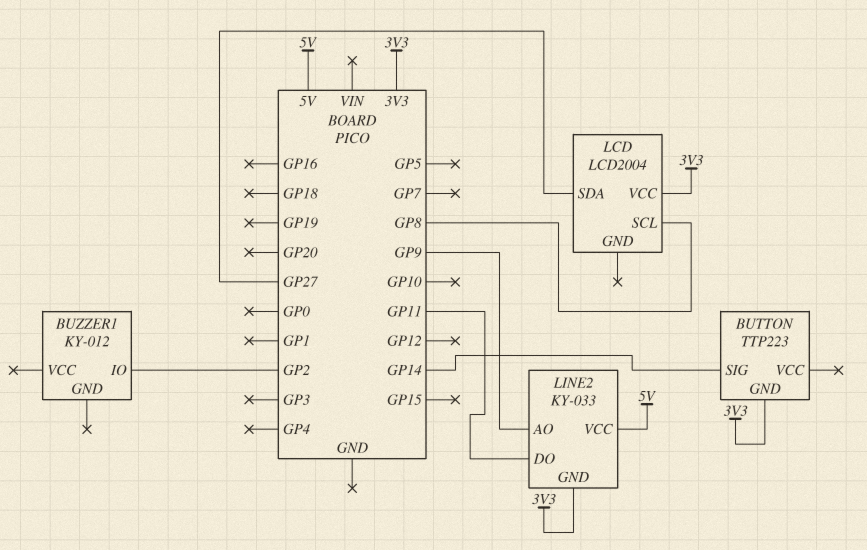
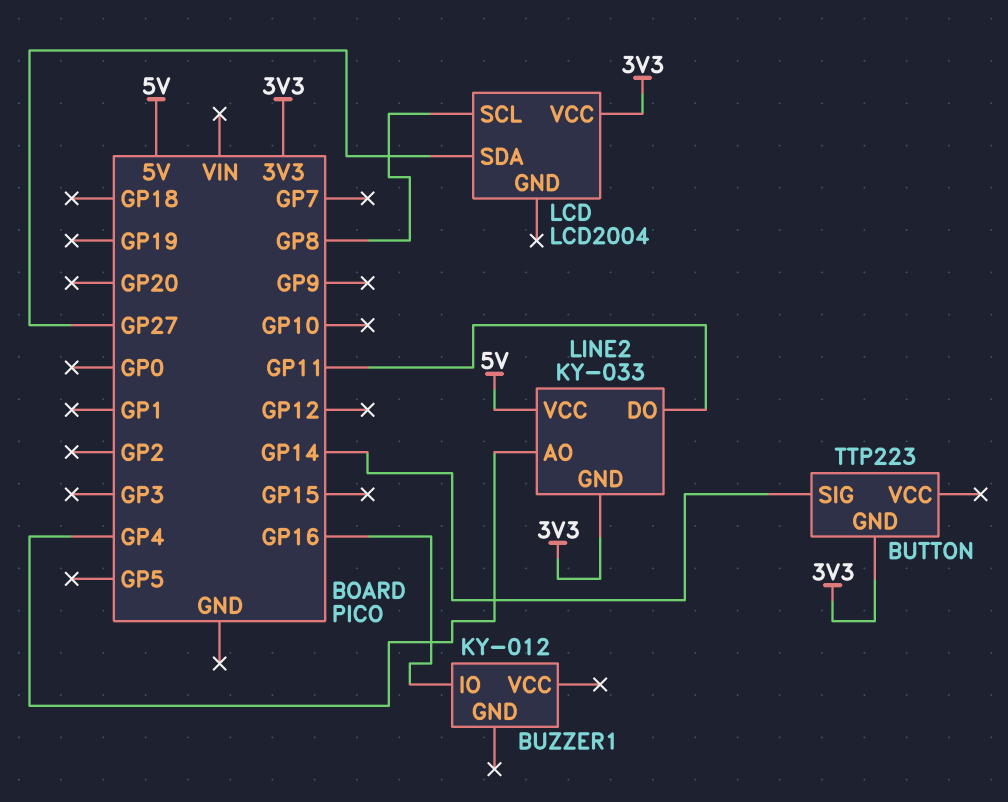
BUZZER1 pin IO: GP2 -> GP16
LINE2 pin AO: GP9 -> GP4

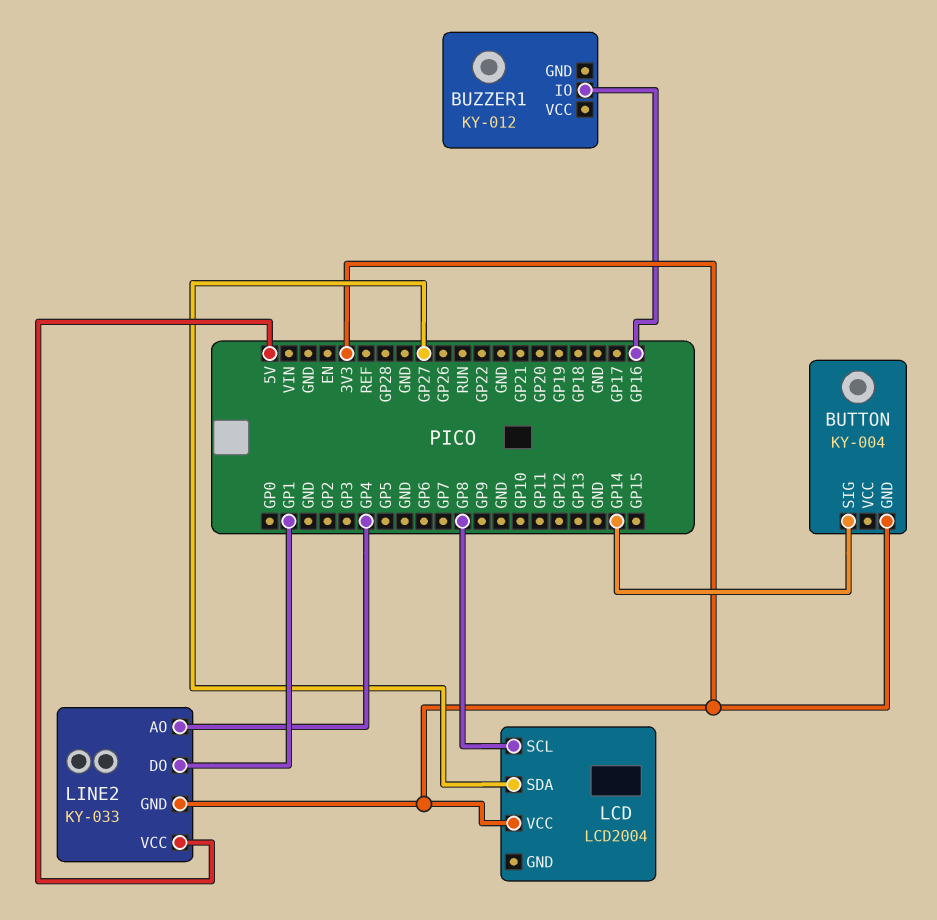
BUTTON: TTP223 -> KY-004
LINE2 pin DO: GP11 -> GP1

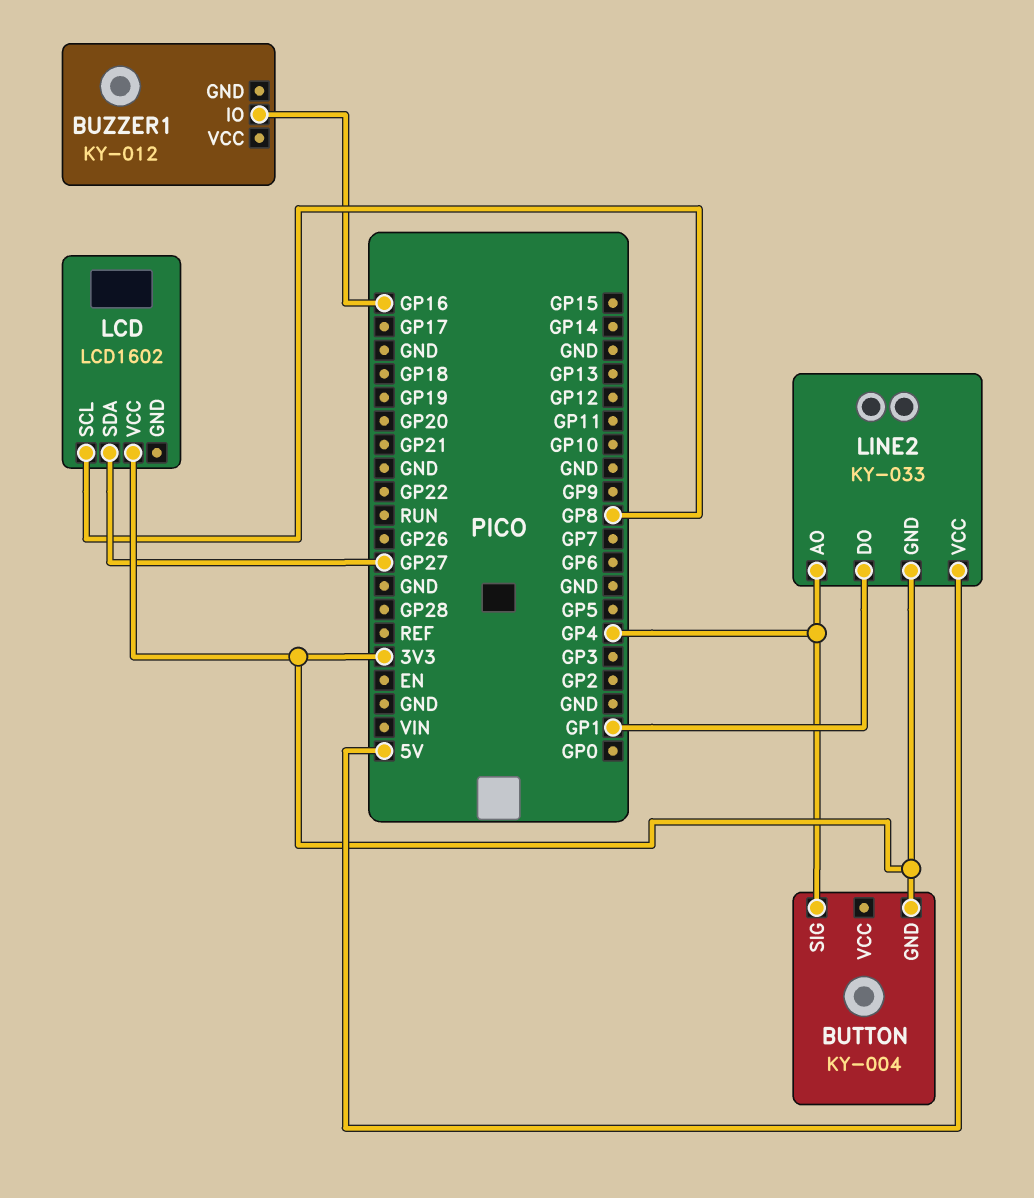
BUTTON pin SIG: GP14 -> GP4
LCD: LCD2004 -> LCD1602

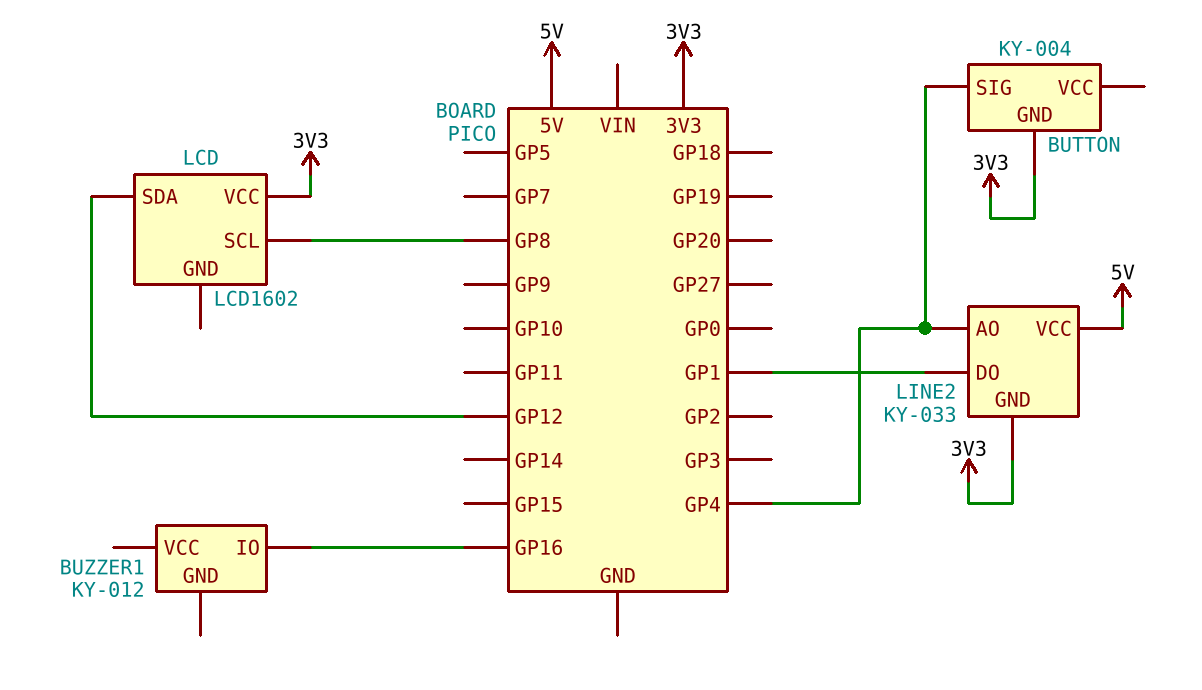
LCD pin SDA: GP27 -> GP12

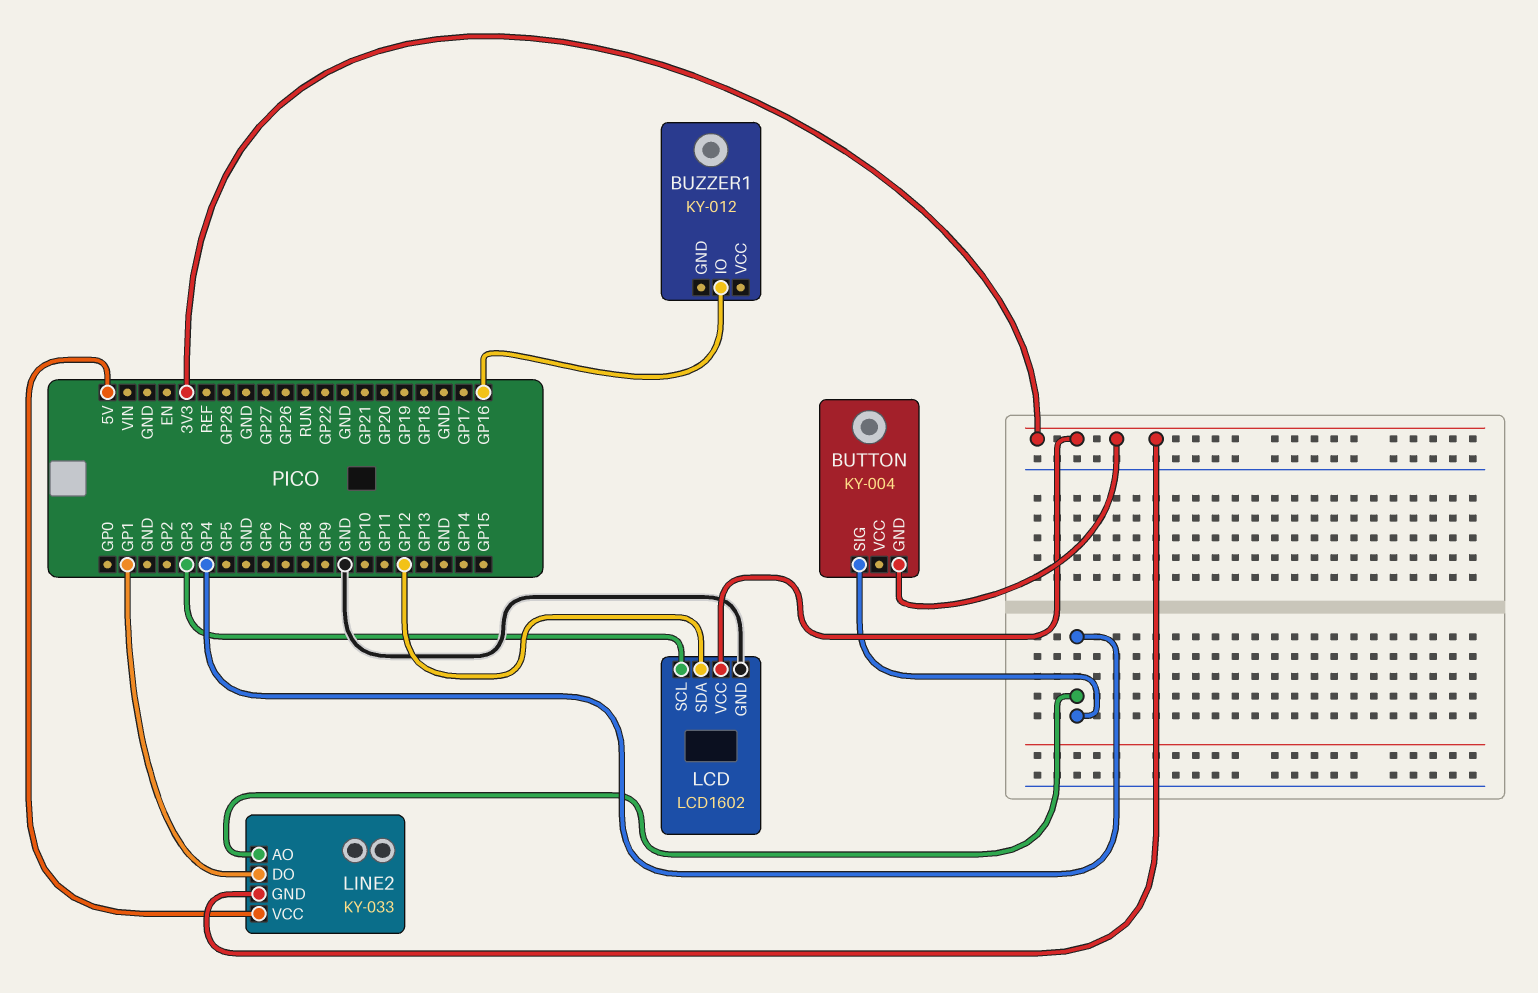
LCD pin GND: none -> GND
LCD pin SCL: GP8 -> GP3

